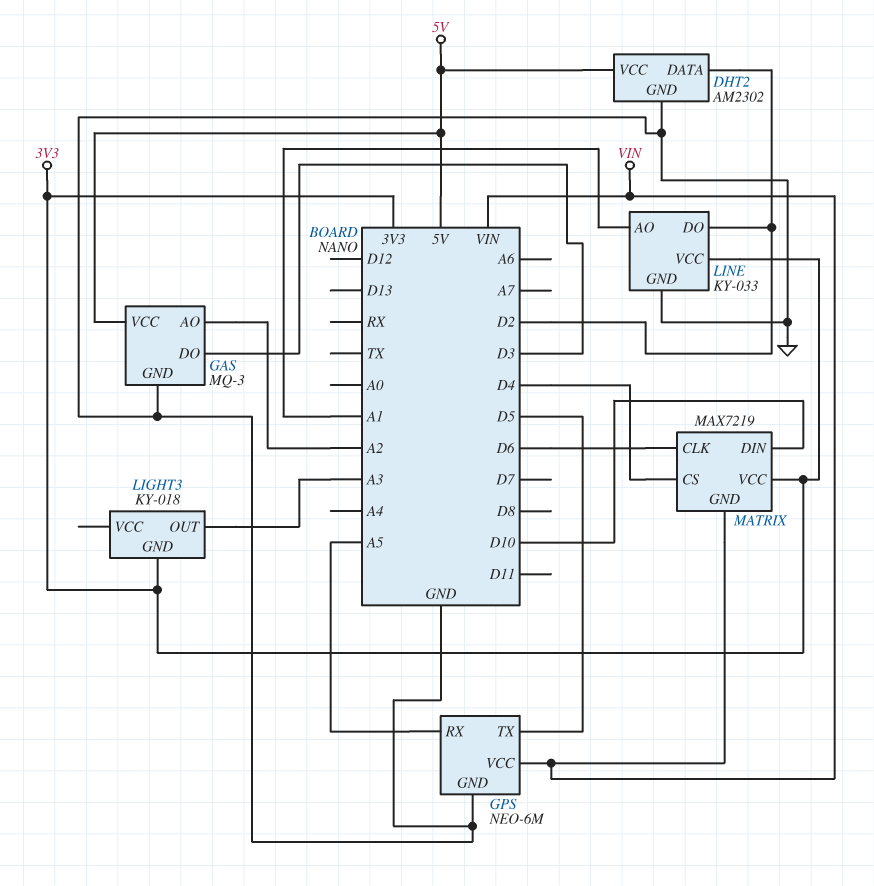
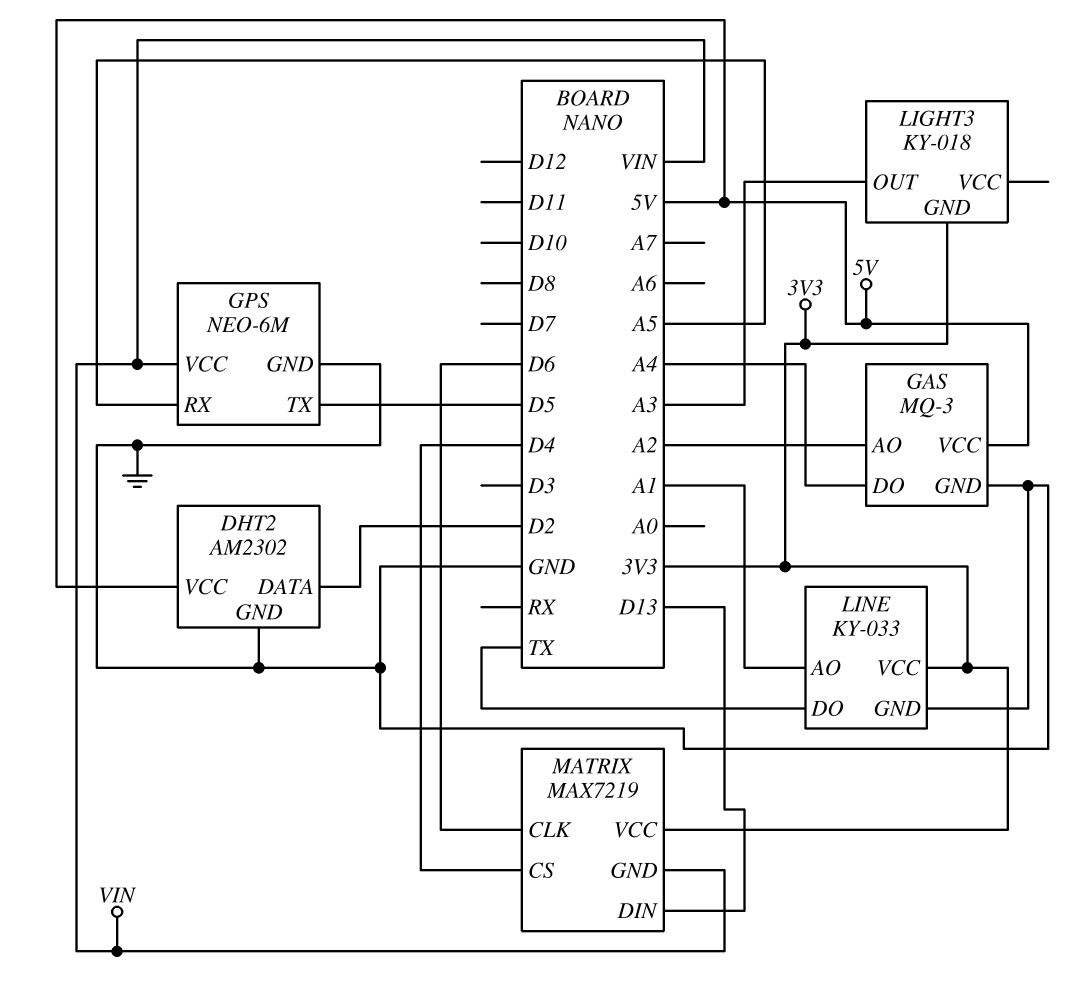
GAS pin DO: D3 -> A4
LINE pin DO: D2 -> TX
MATRIX pin DIN: D10 -> D13

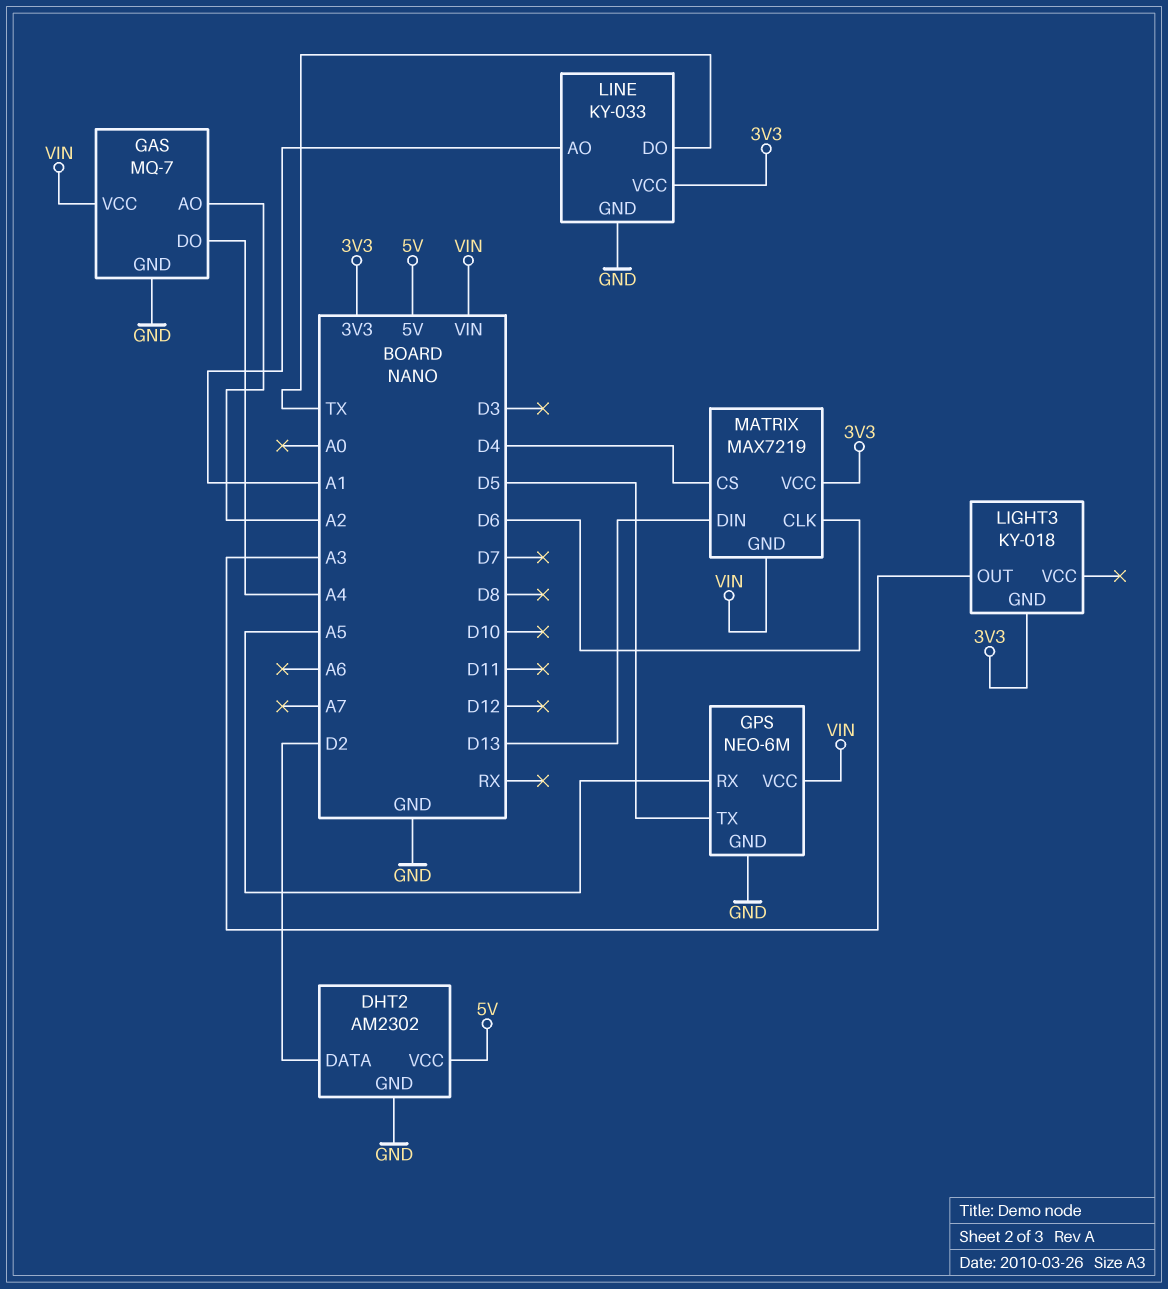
GAS: MQ-3 -> MQ-7
GAS pin VCC: 5V -> VIN

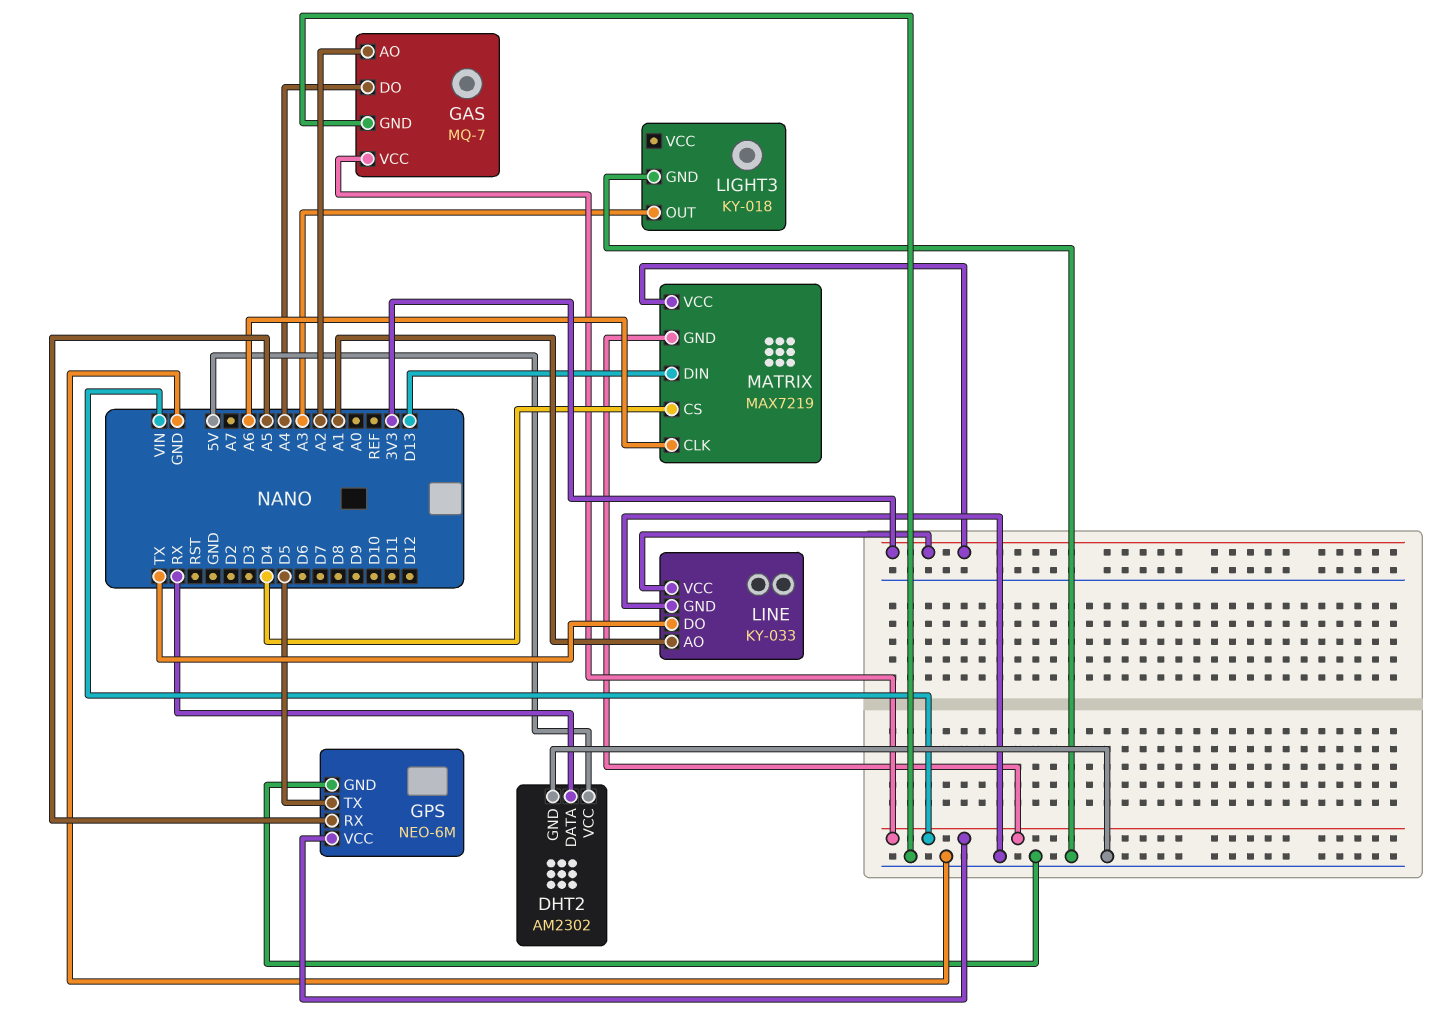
DHT2 pin DATA: D2 -> RX
LIGHT3 pin GND: 3V3 -> GND
MATRIX pin CLK: D6 -> A6

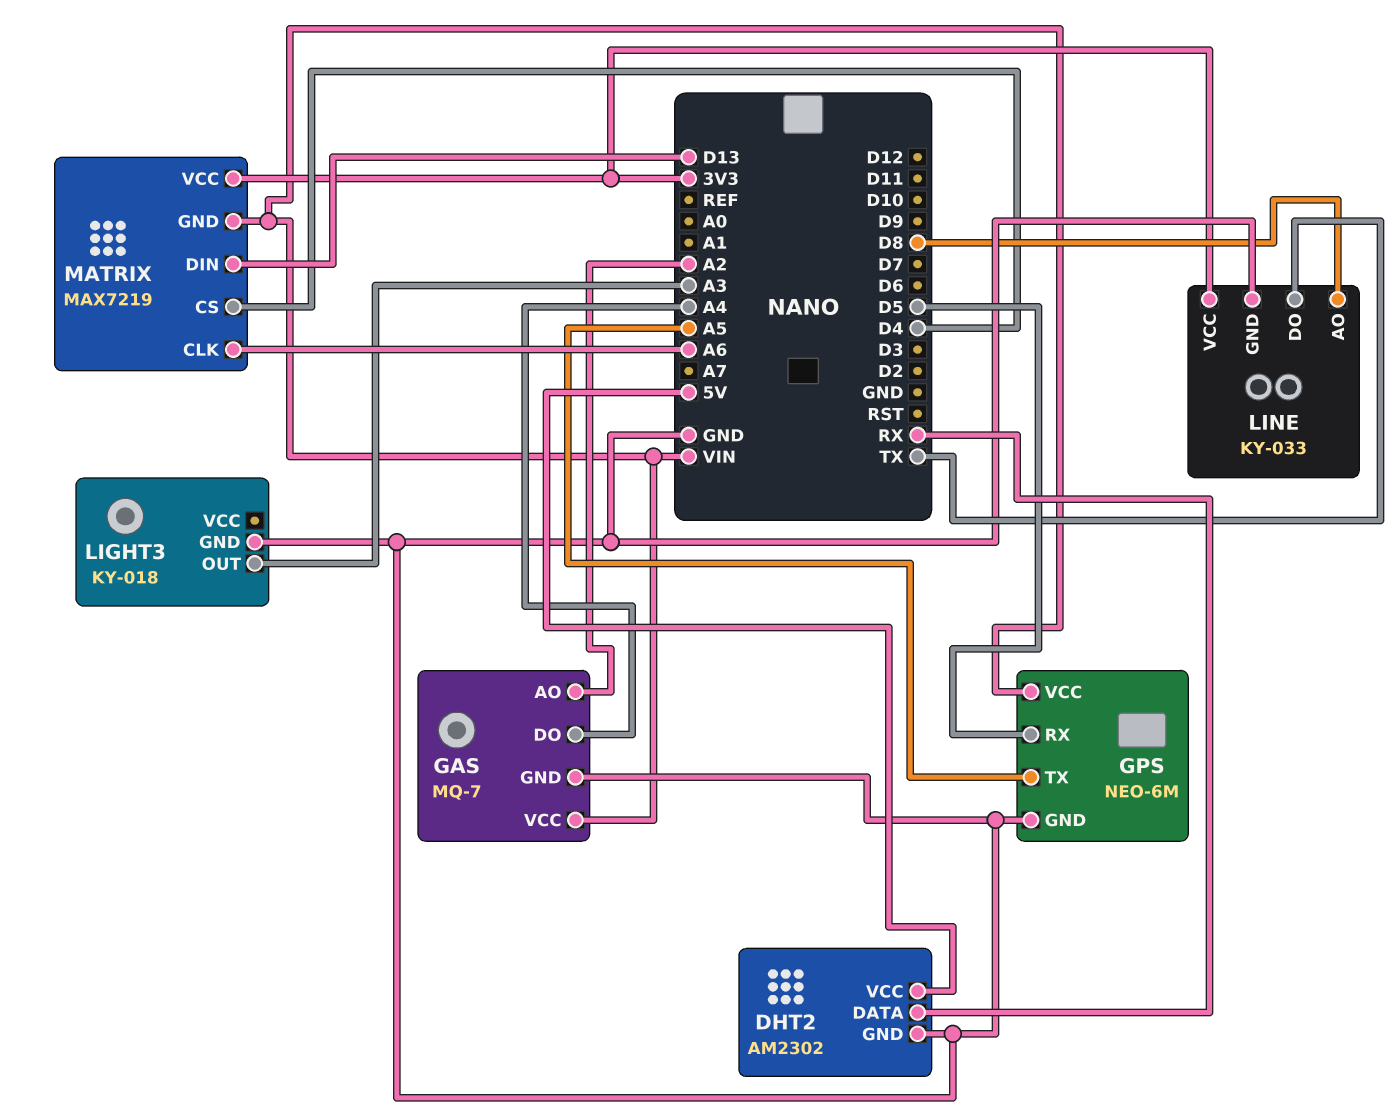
GPS pin RX: A5 -> D5
GPS pin TX: D5 -> A5
LINE pin AO: A1 -> D8

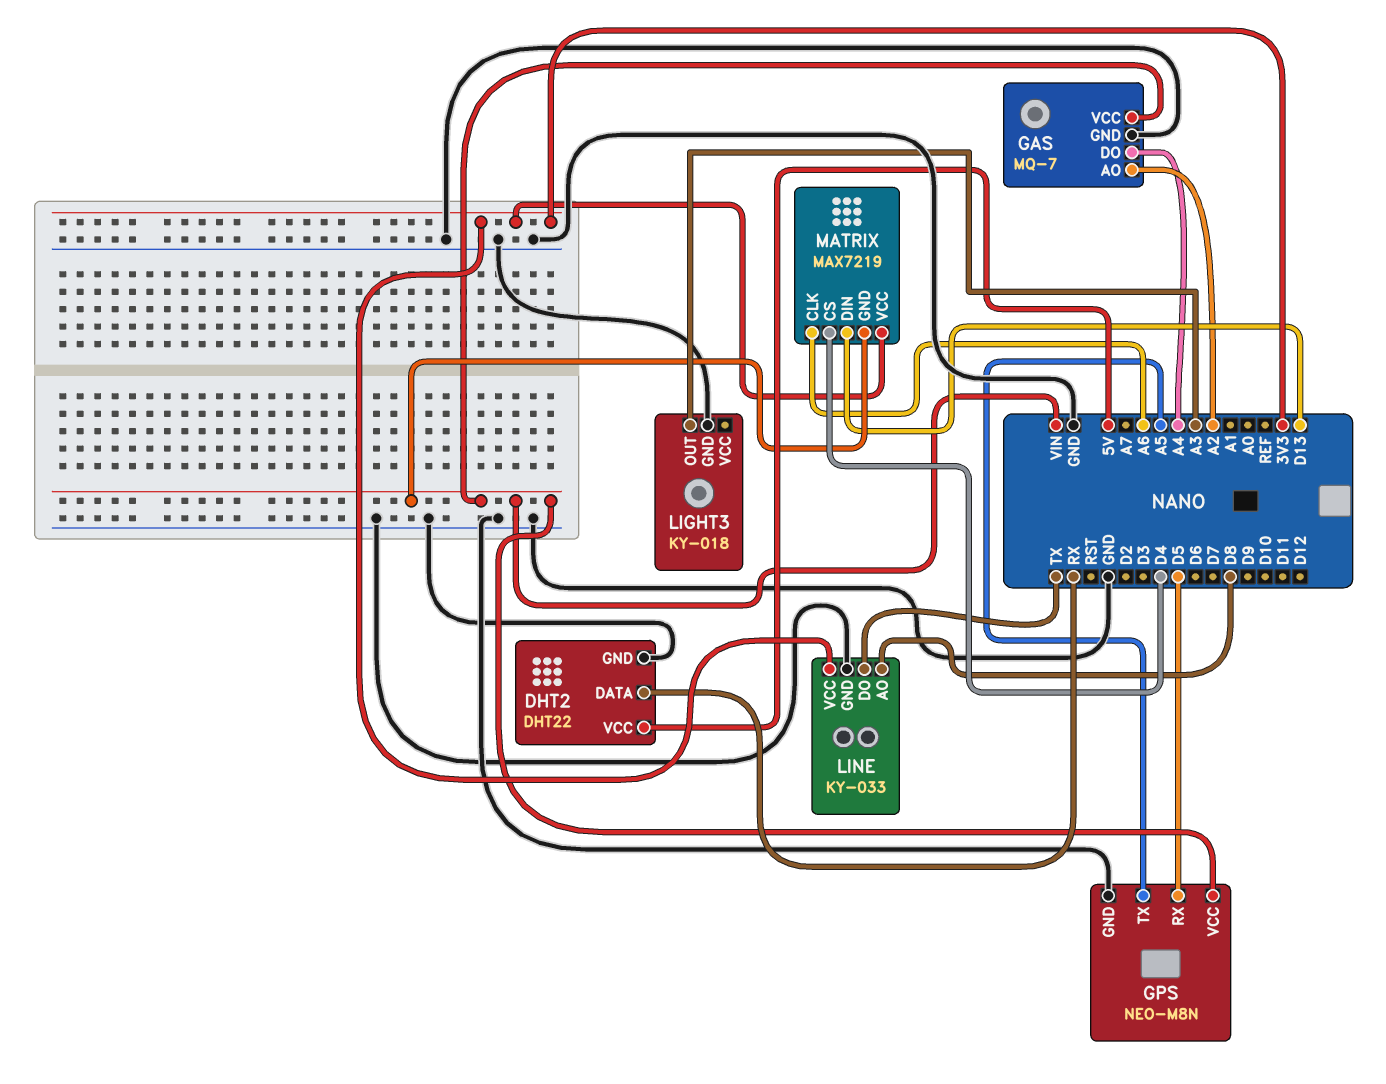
DHT2: AM2302 -> DHT22
GPS: NEO-6M -> NEO-M8N

